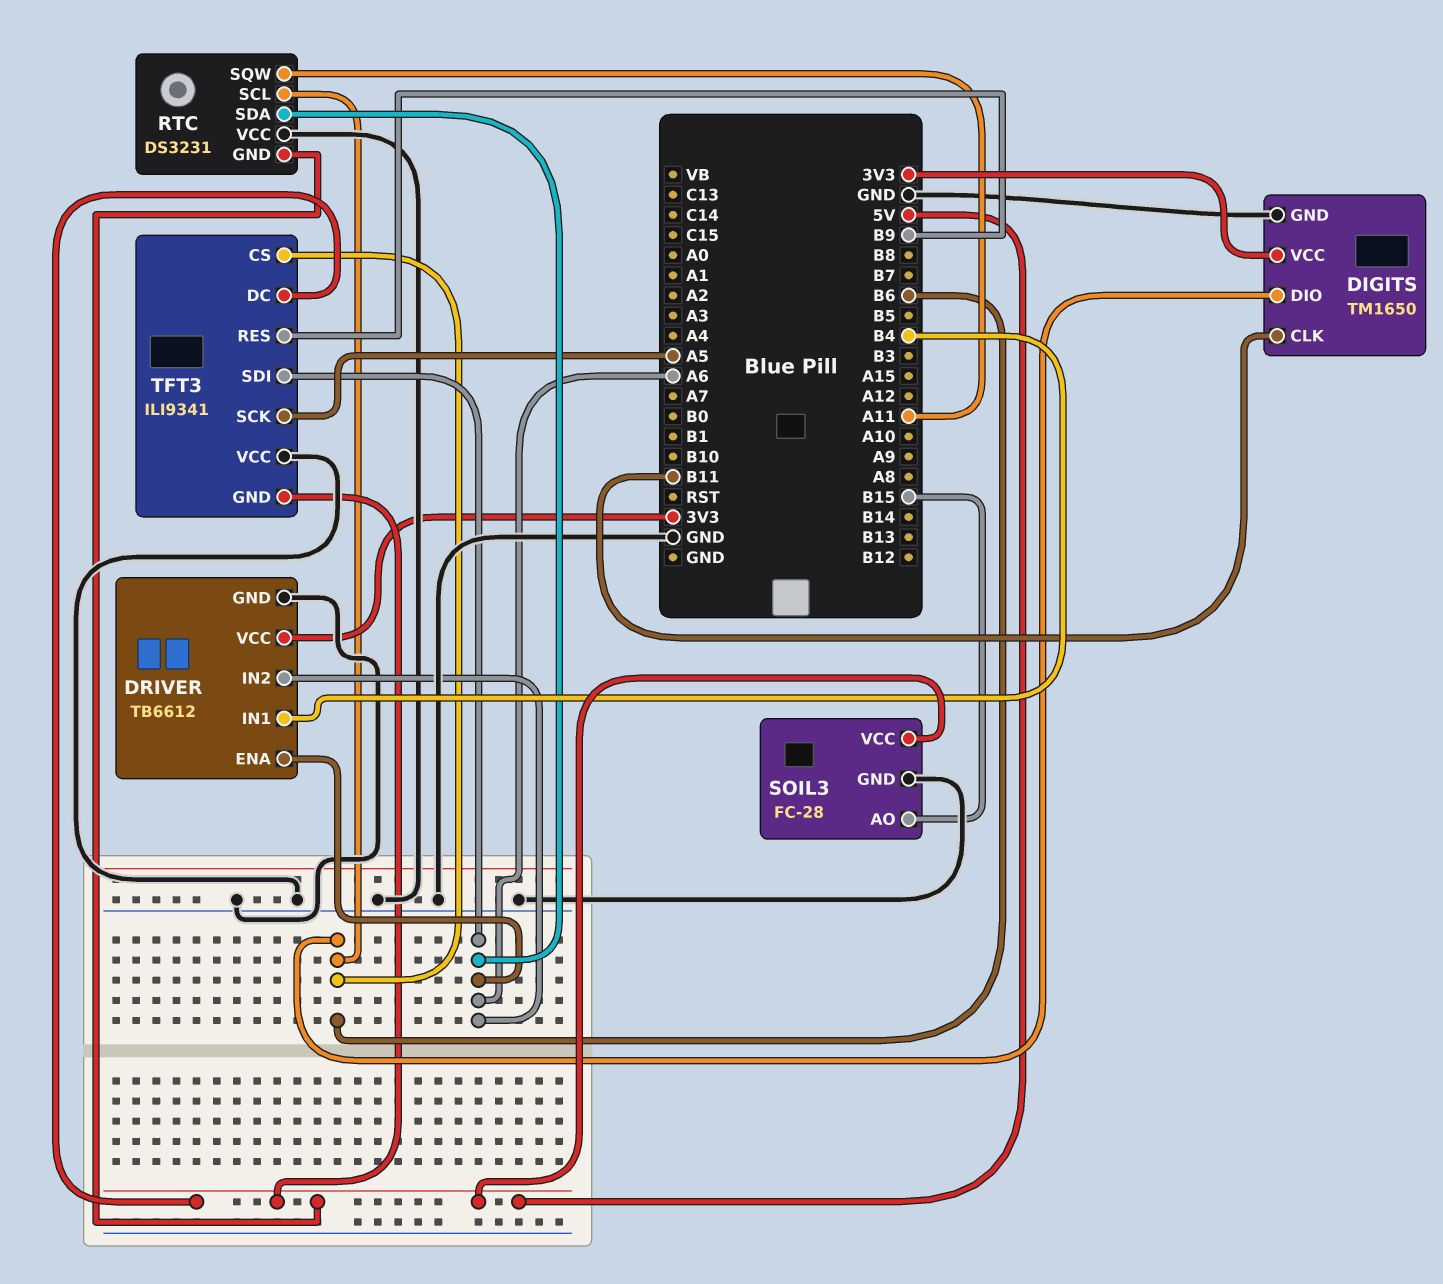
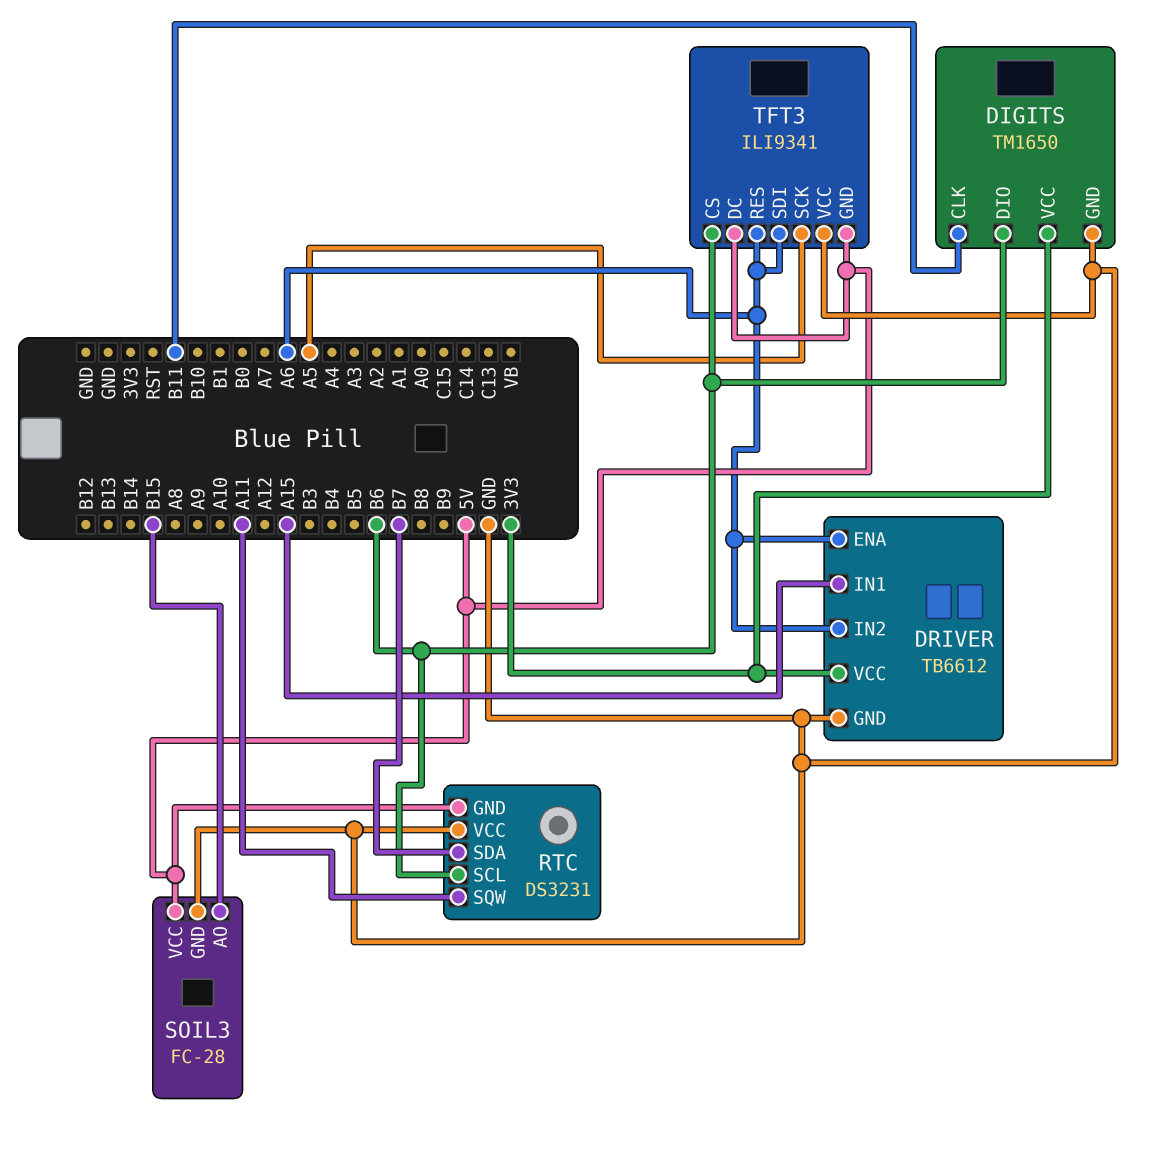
DRIVER pin IN1: B4 -> A15
RTC pin SDA: A6 -> B7
TFT3 pin RES: B9 -> A6

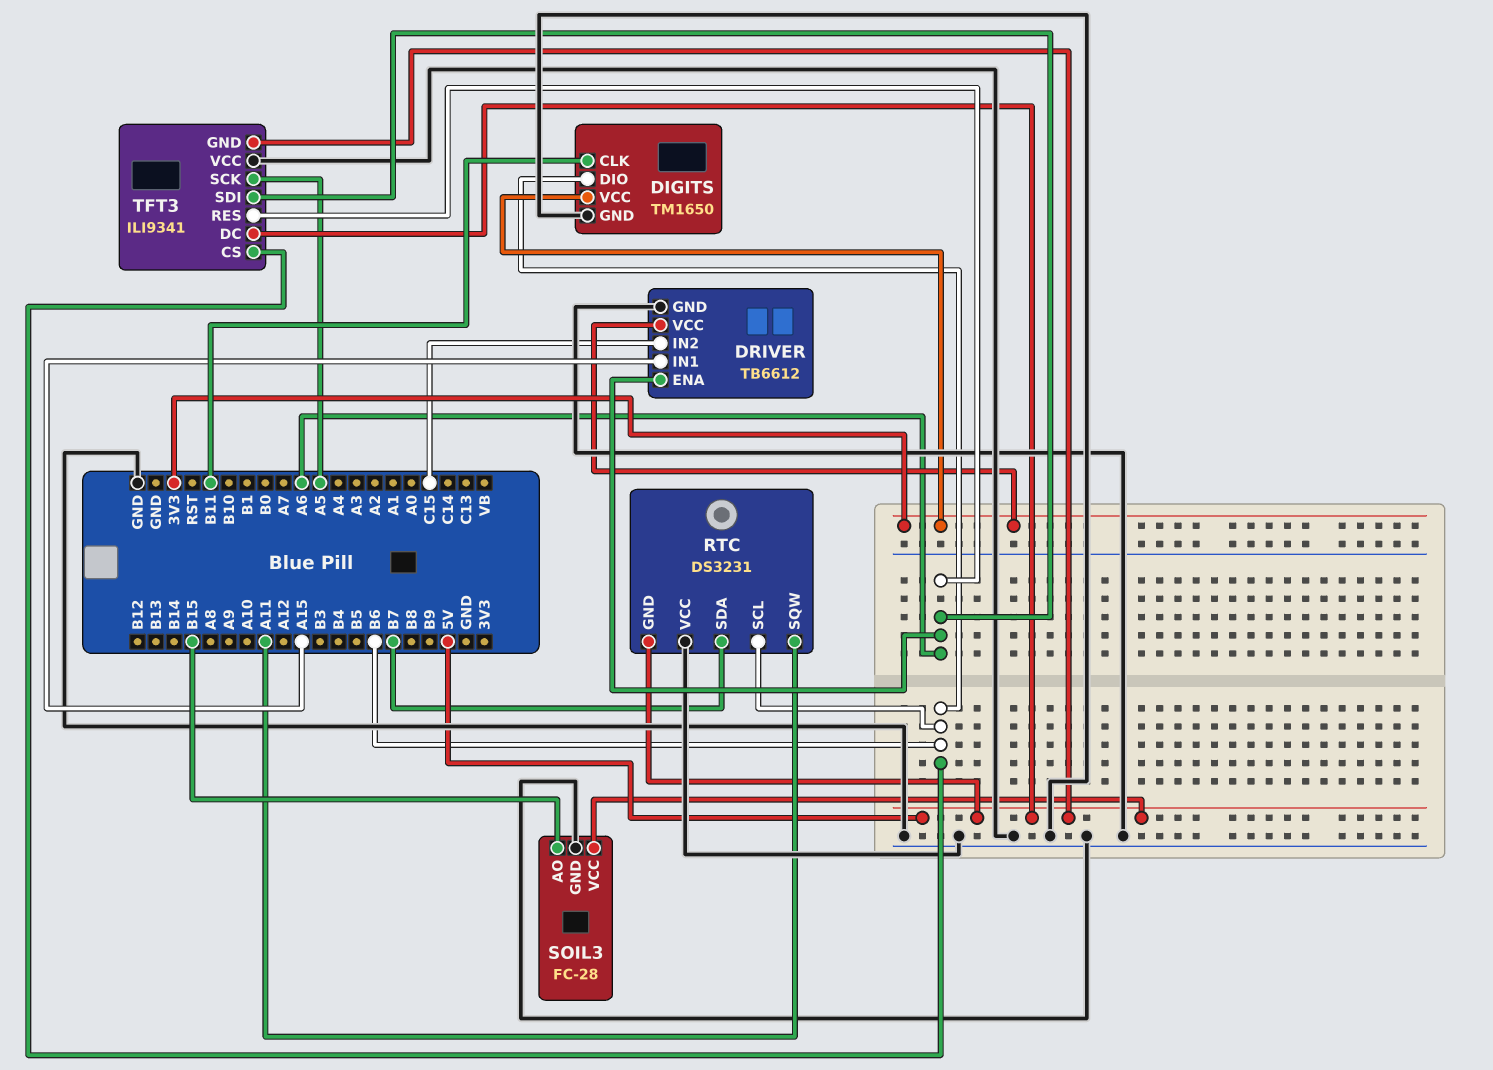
DRIVER pin IN2: A6 -> C15

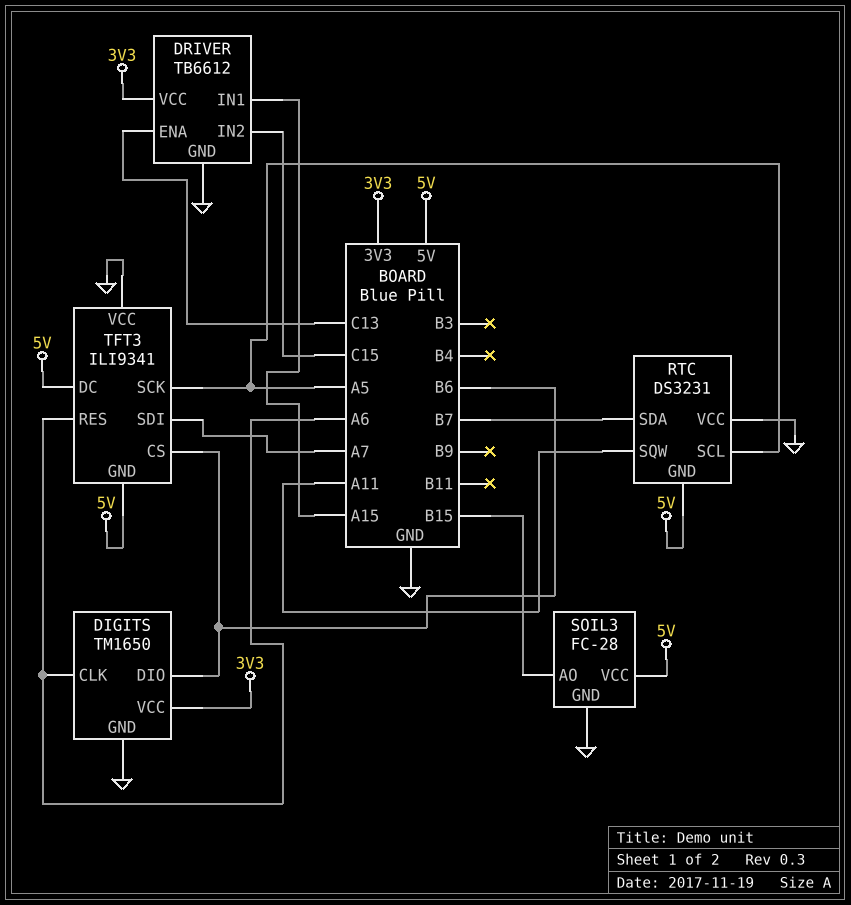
DIGITS pin CLK: B11 -> A6
DRIVER pin ENA: A6 -> C13
RTC pin SCL: B6 -> A5
TFT3 pin SDI: A6 -> A7

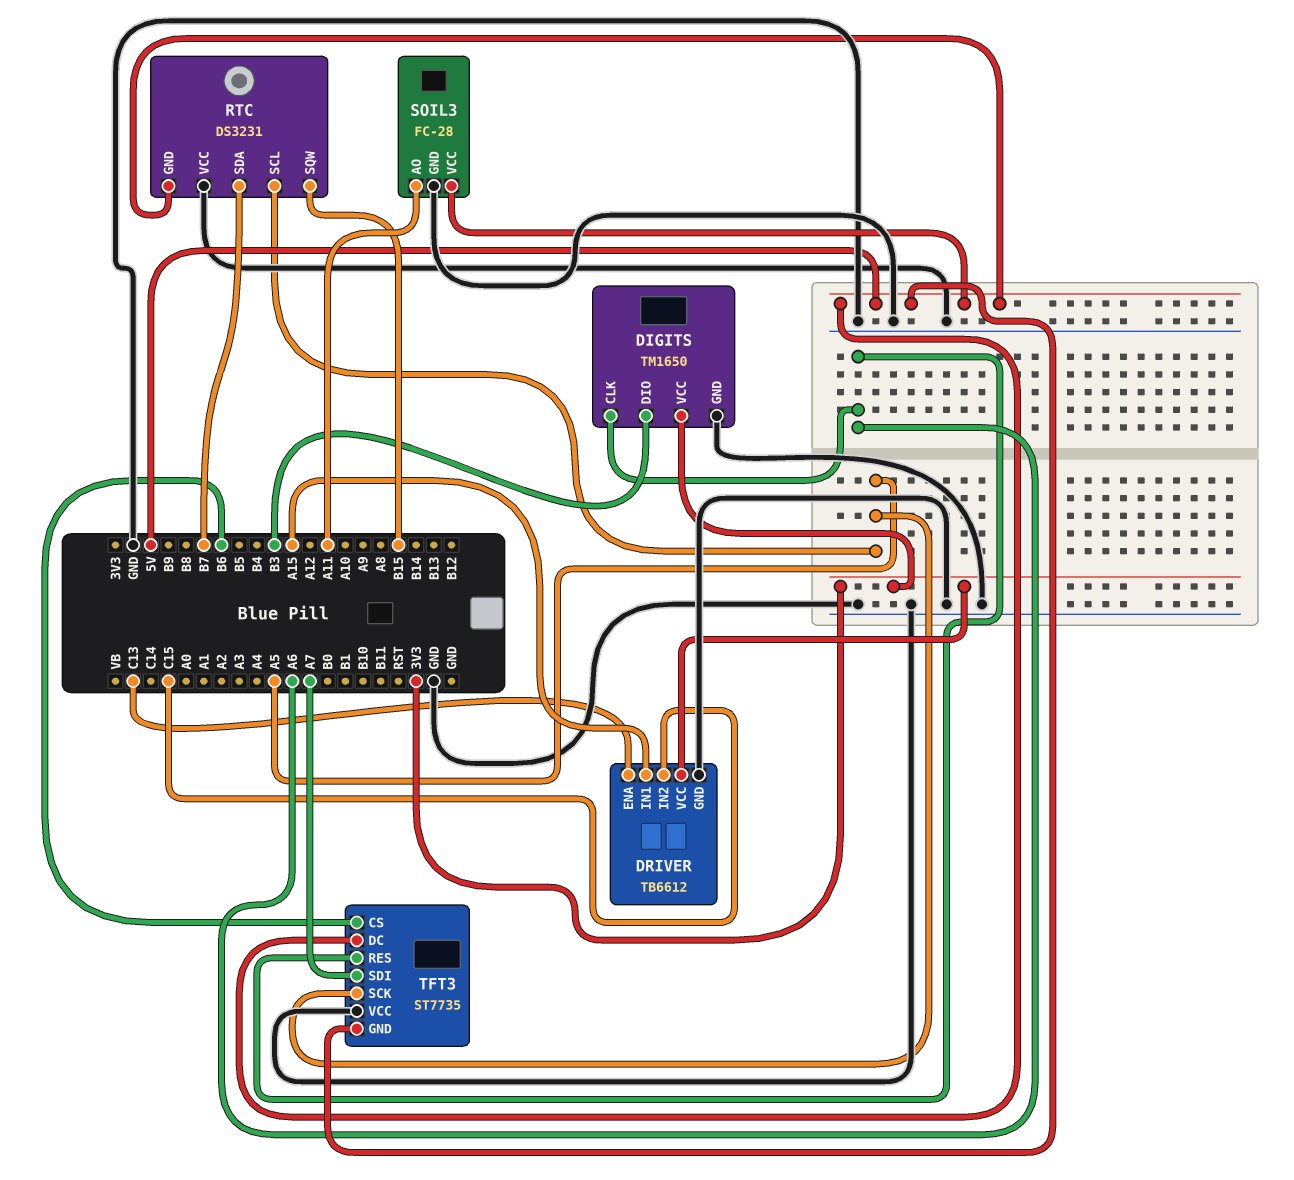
DIGITS pin DIO: B6 -> B3
RTC pin SQW: A11 -> B15
SOIL3 pin AO: B15 -> A11
TFT3: ILI9341 -> ST7735

